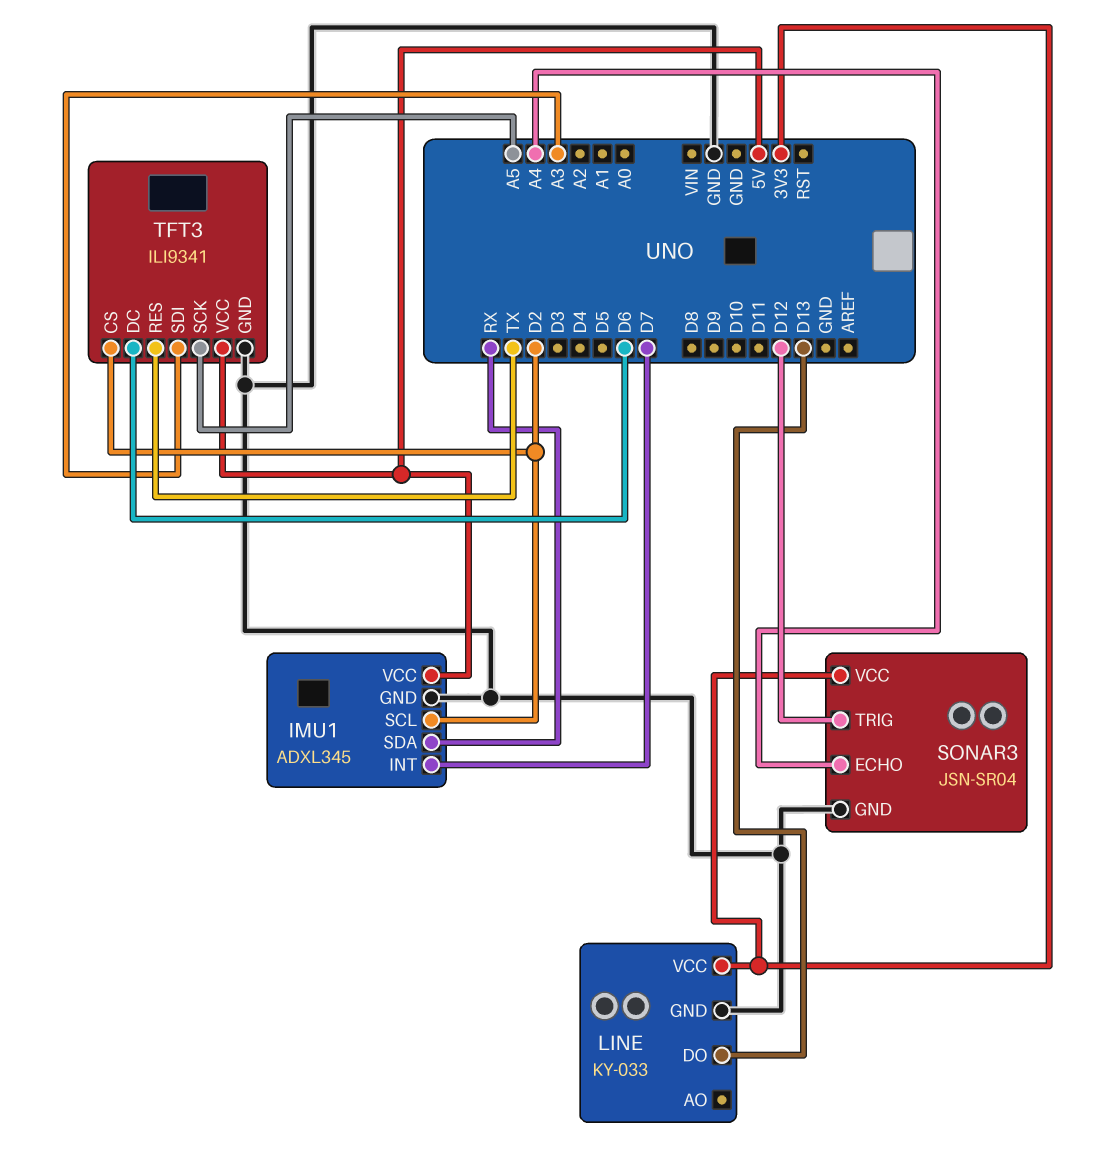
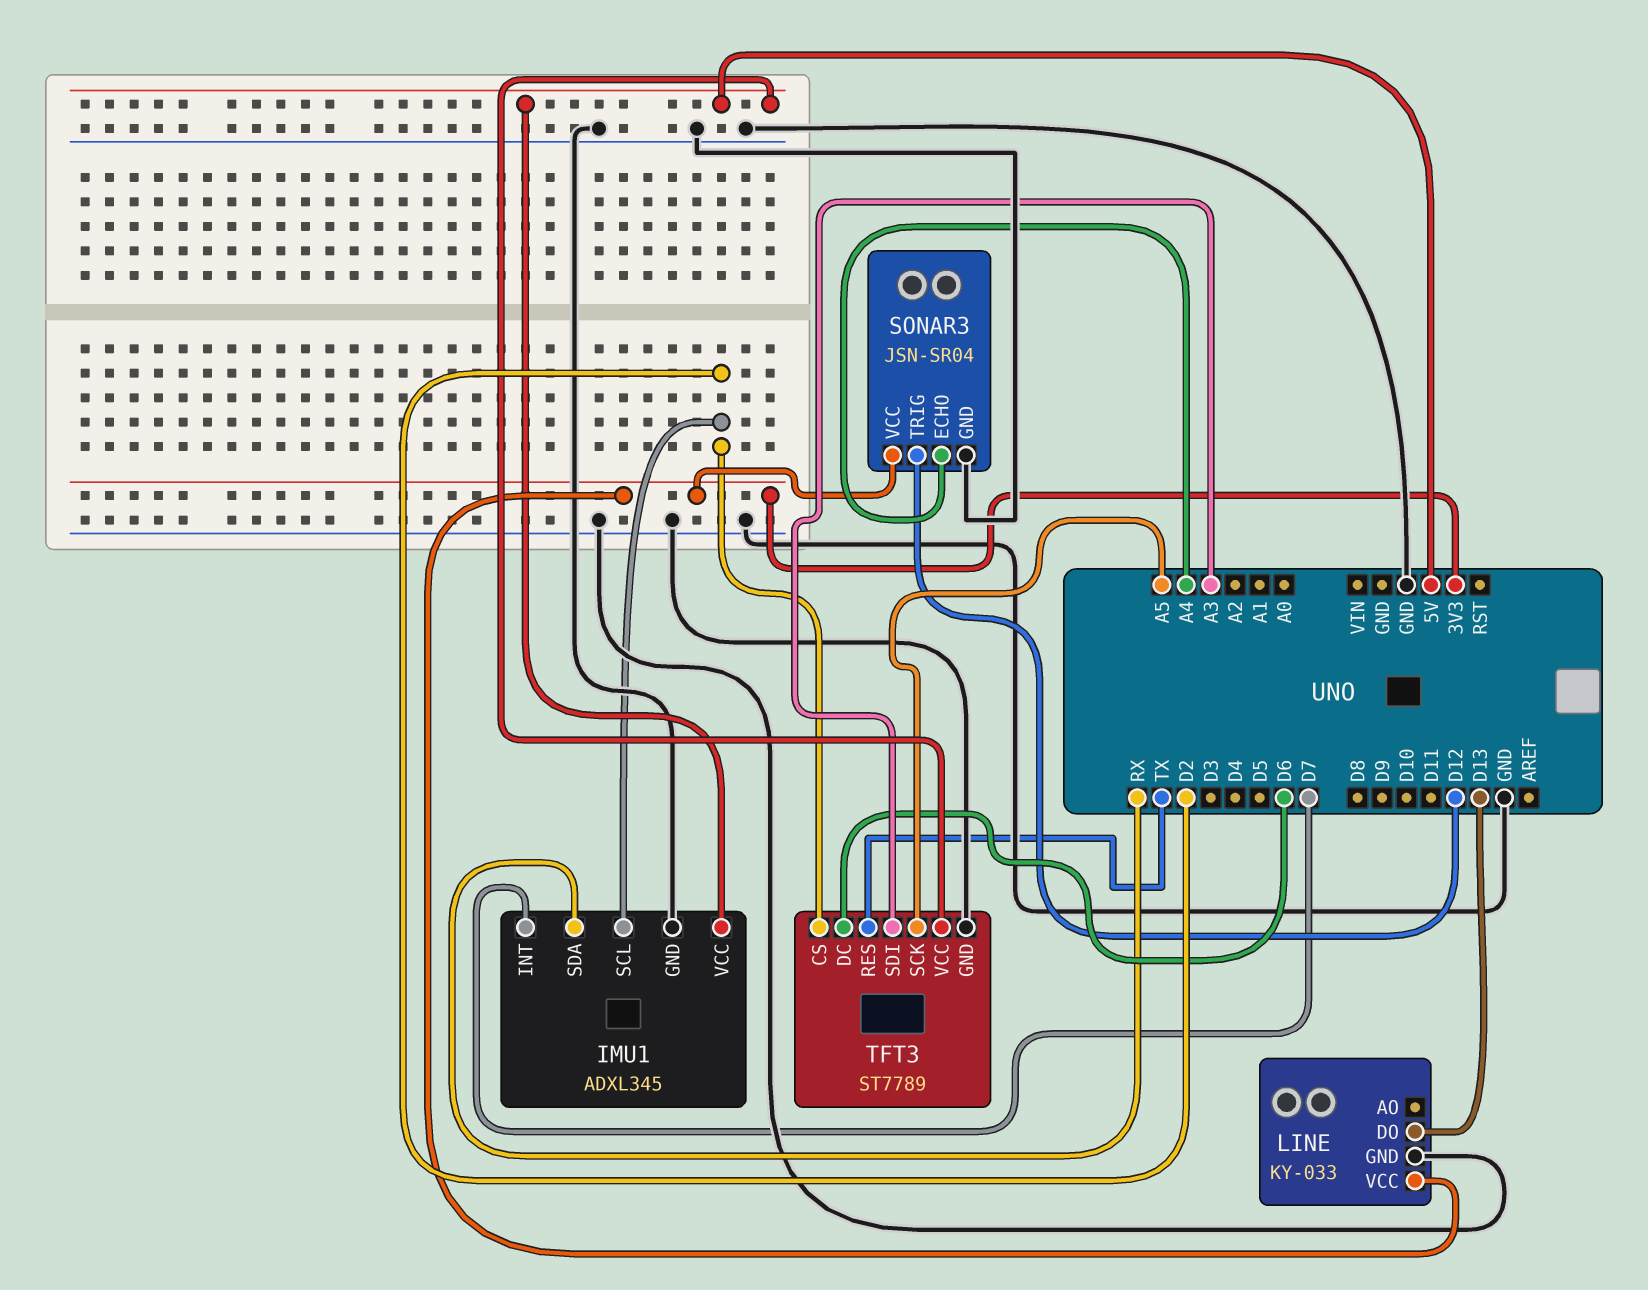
TFT3: ILI9341 -> ST7789

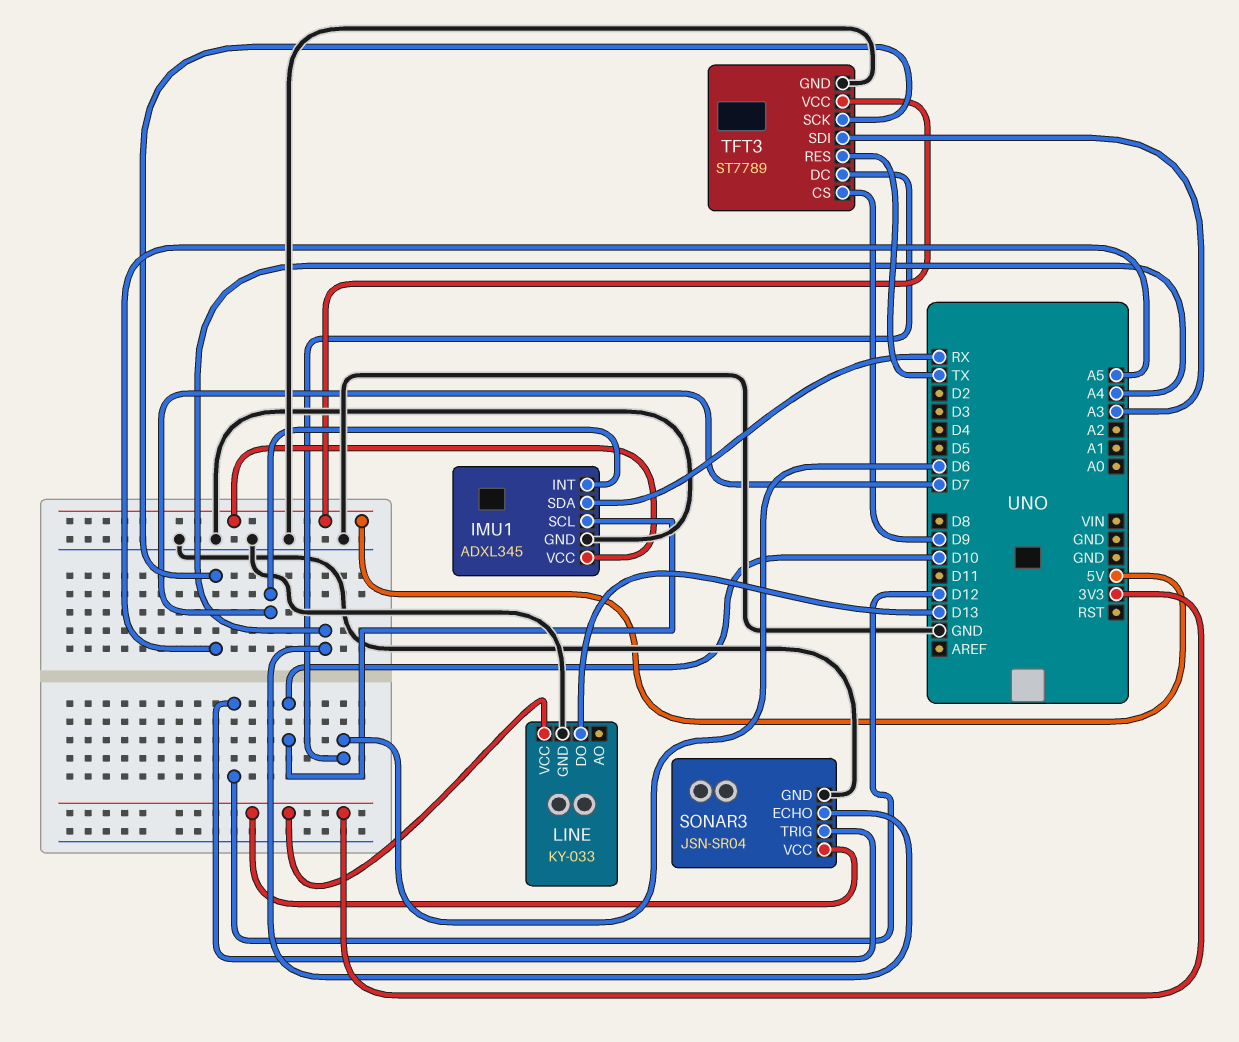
IMU1 pin SCL: D2 -> D10
TFT3 pin CS: D2 -> D9

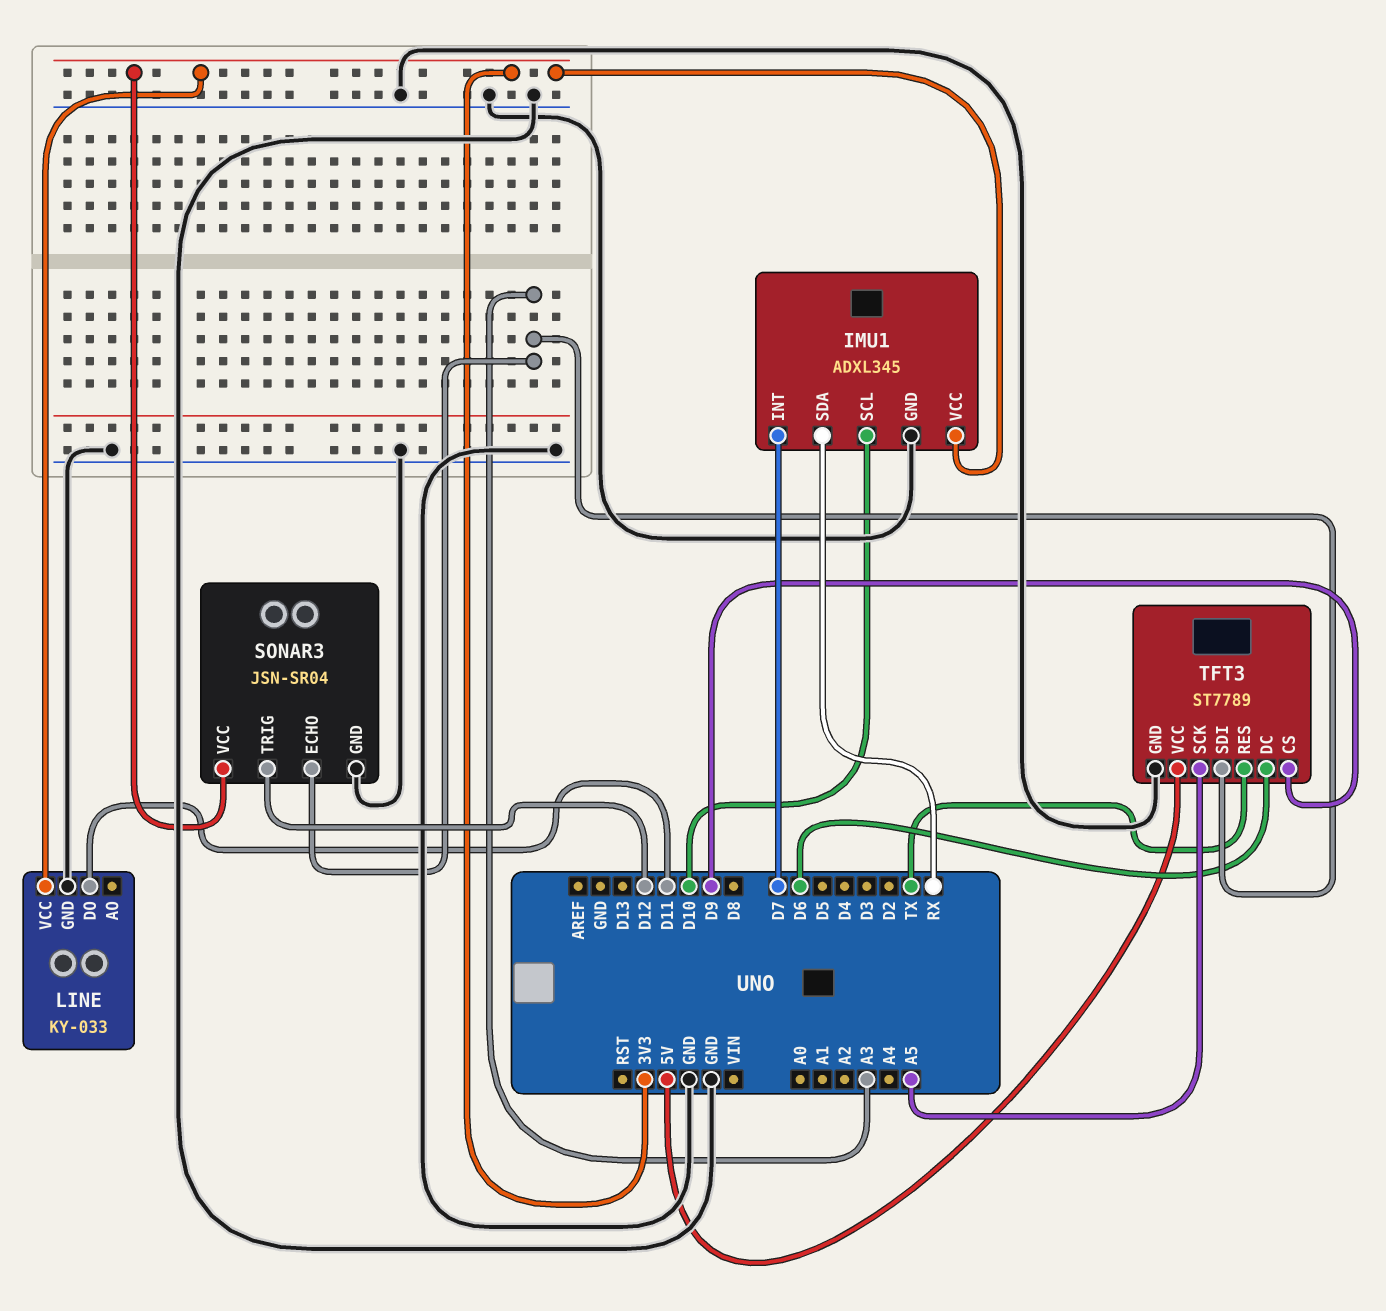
IMU1 pin VCC: 5V -> 3V3
LINE pin DO: D13 -> D11
SONAR3 pin ECHO: A4 -> A3

